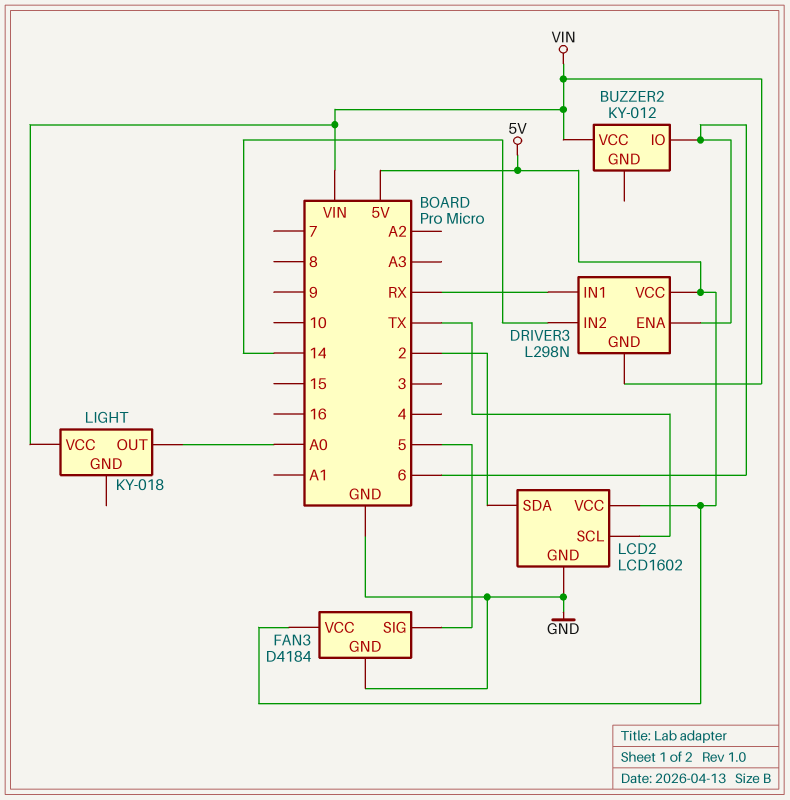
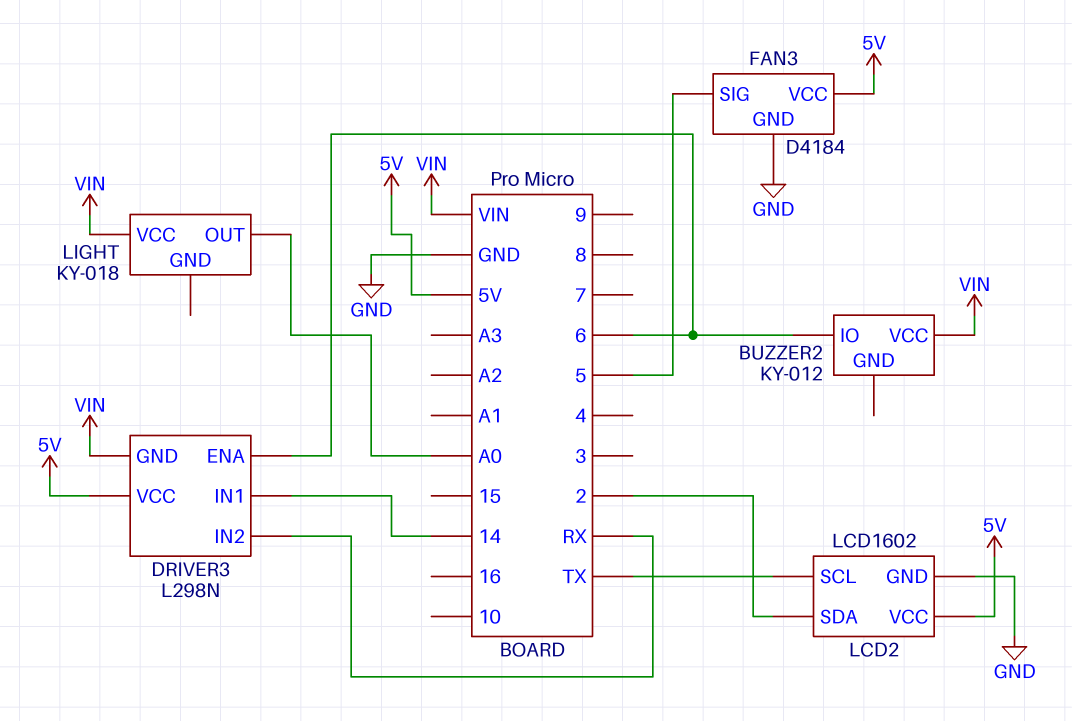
DRIVER3 pin IN1: RX -> 14
DRIVER3 pin IN2: 14 -> RX

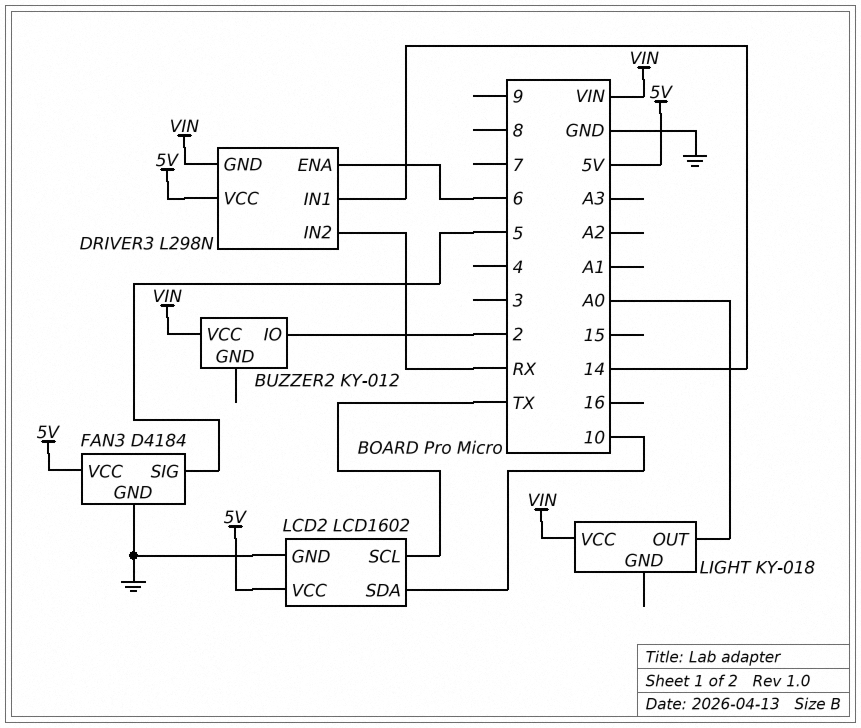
BUZZER2 pin IO: 6 -> 2
LCD2 pin SDA: 2 -> 10

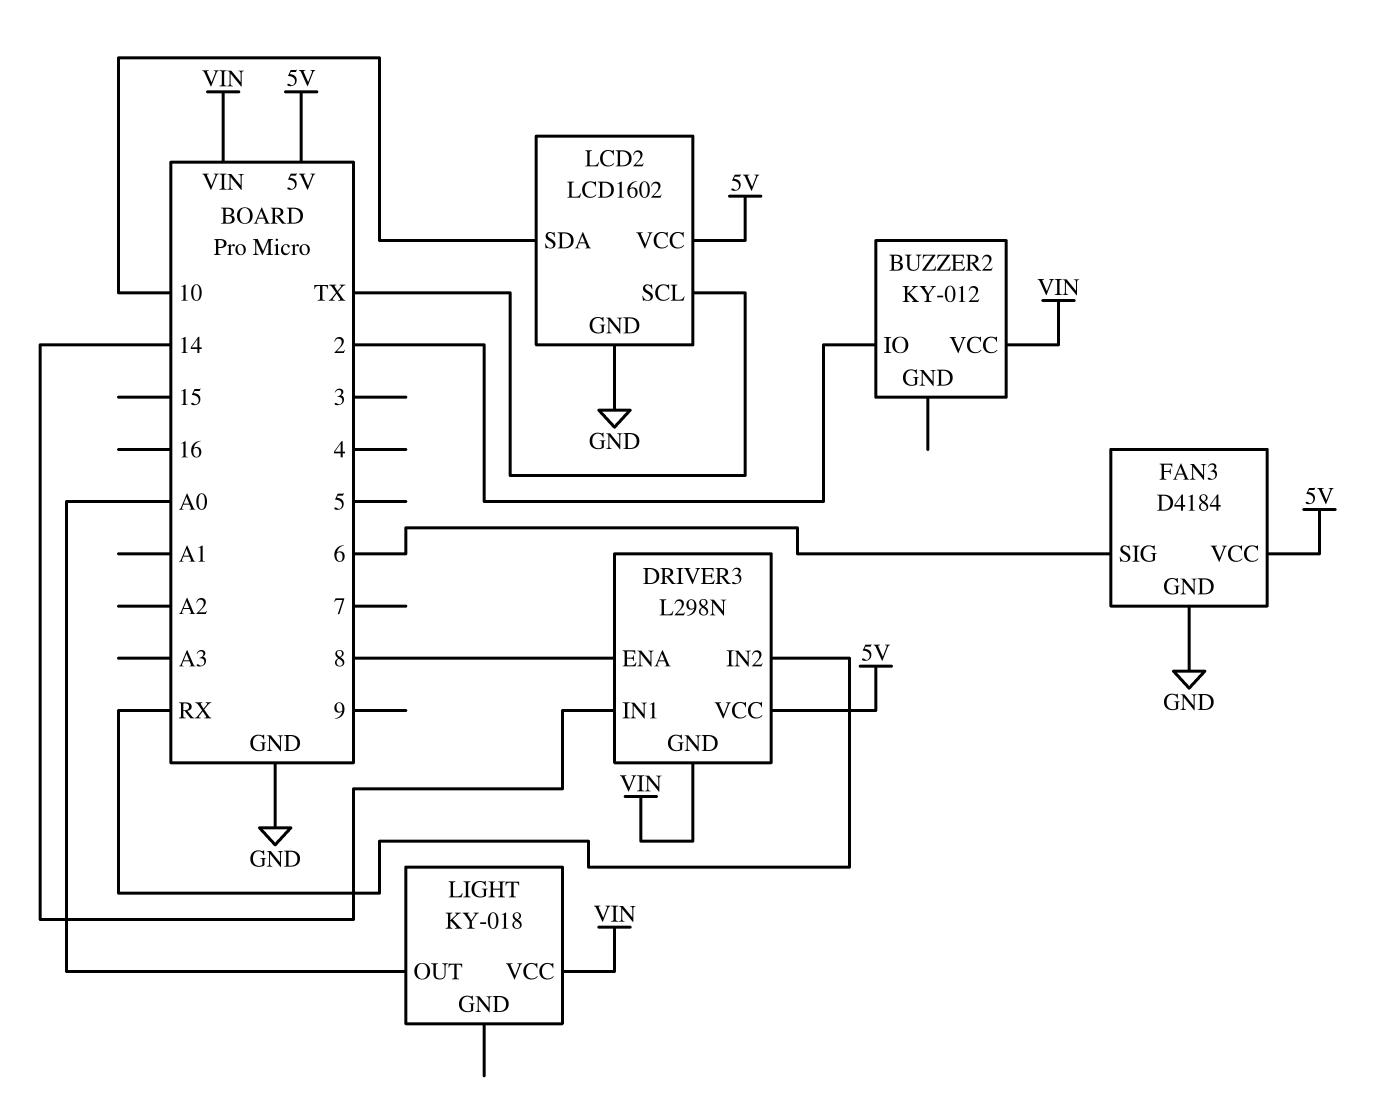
DRIVER3 pin ENA: 6 -> 8
FAN3 pin SIG: 5 -> 6

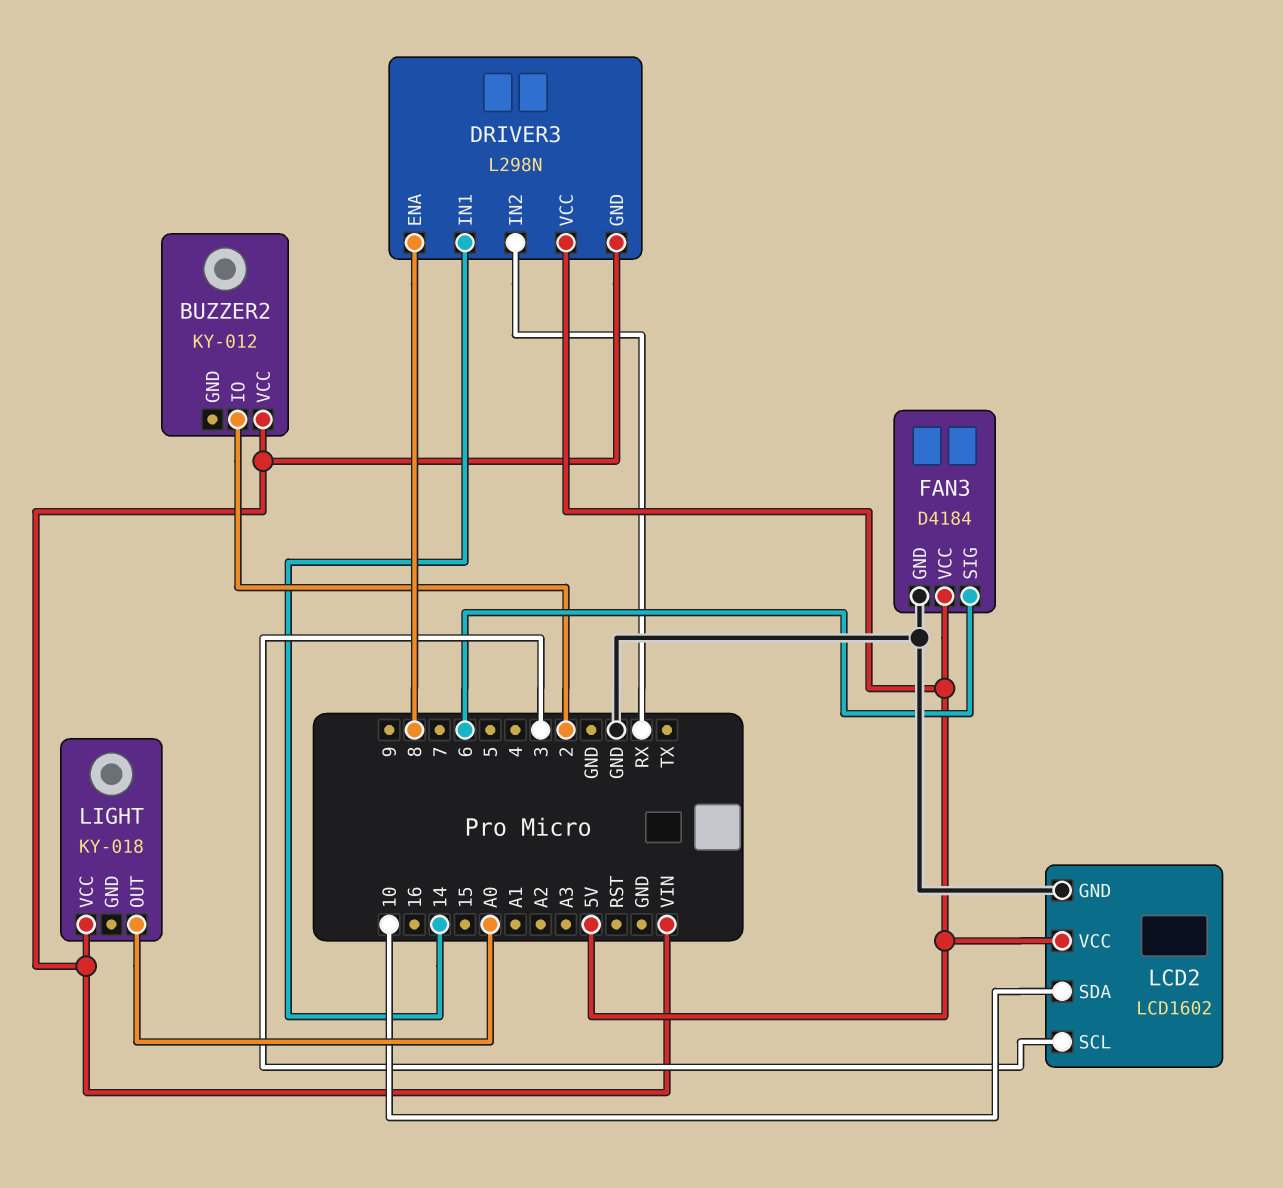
LCD2 pin SCL: TX -> 3

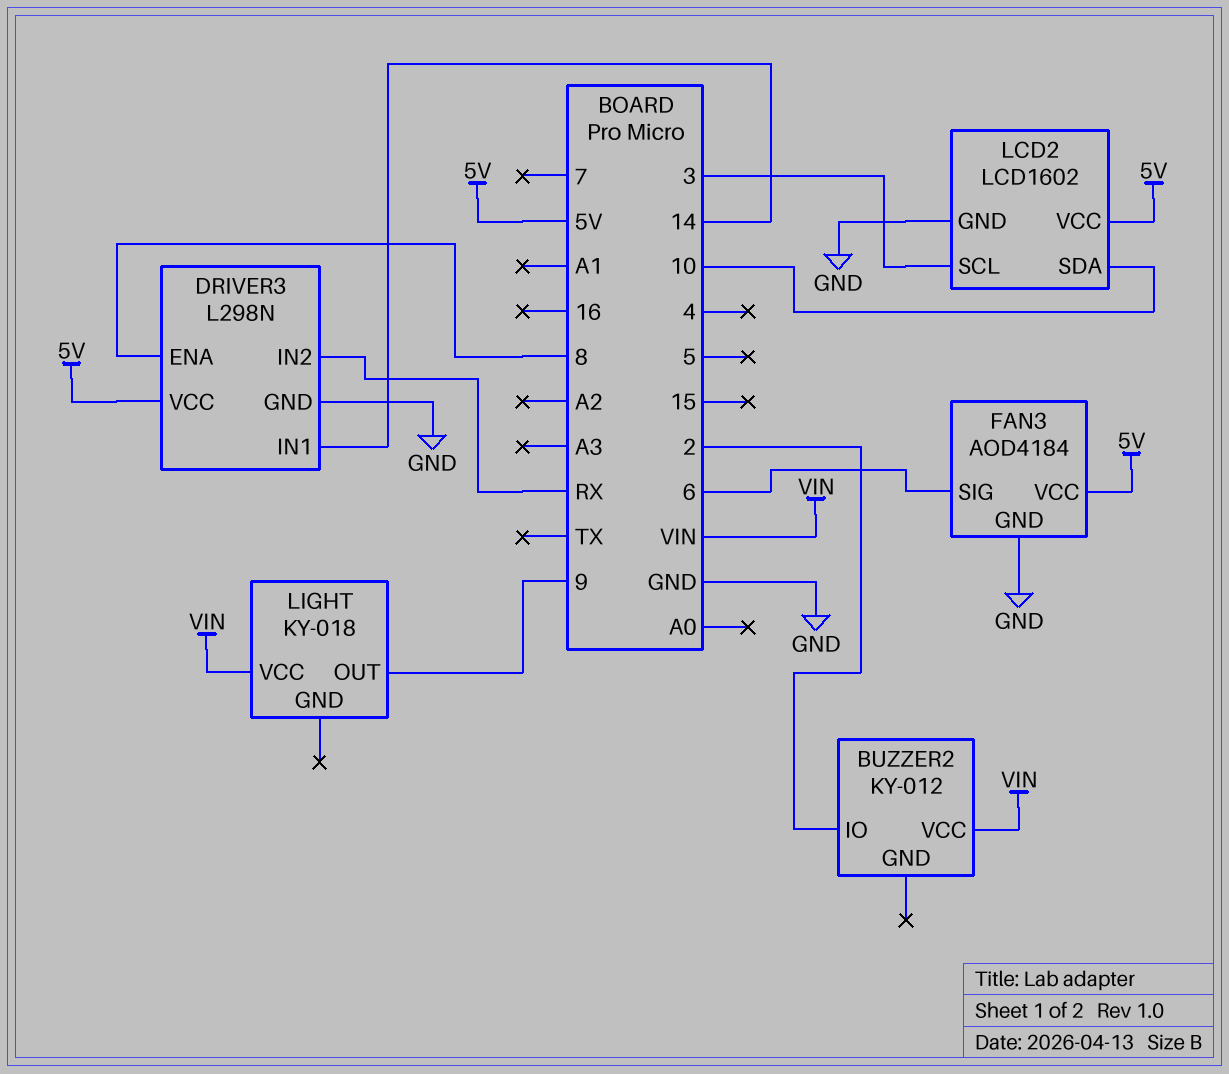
DRIVER3 pin GND: VIN -> GND
FAN3: D4184 -> AOD4184
LIGHT pin OUT: A0 -> 9

